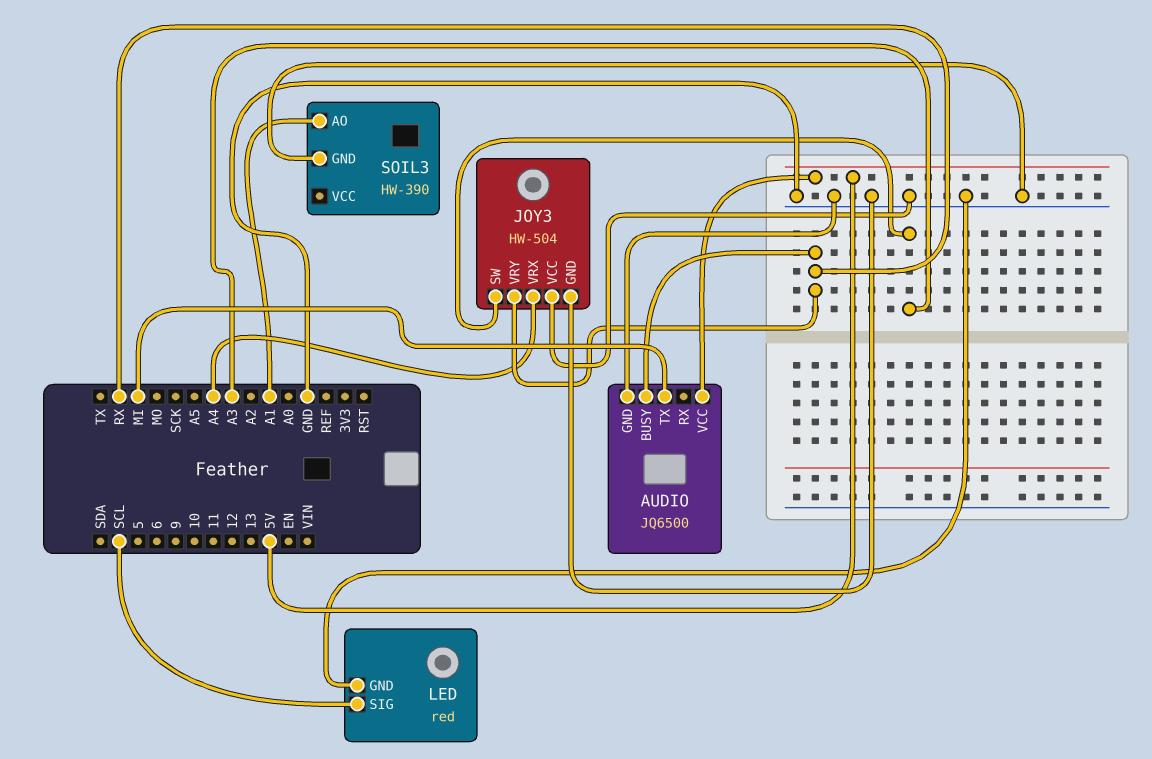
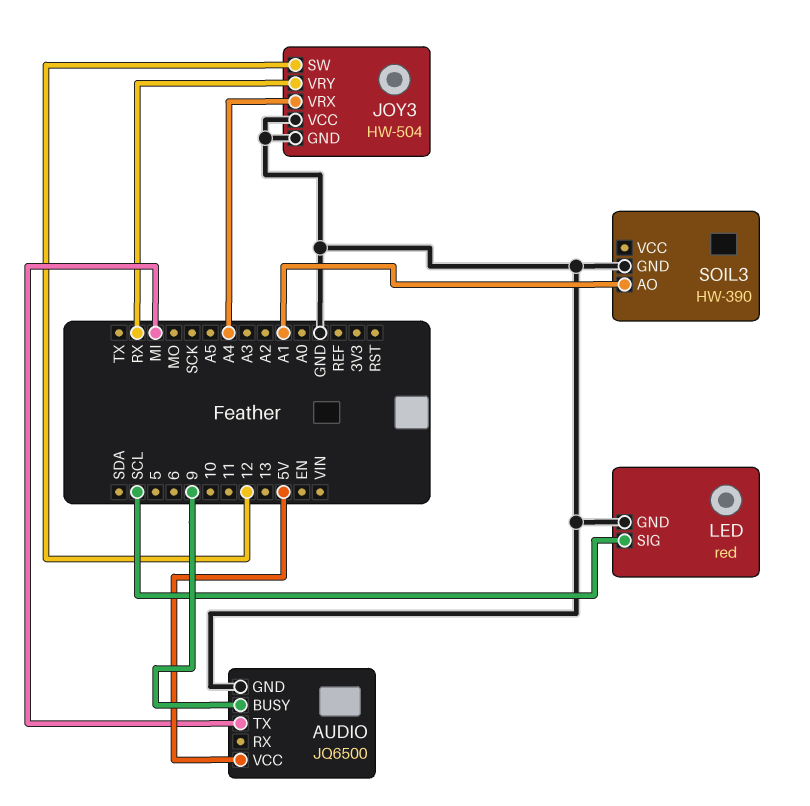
AUDIO pin BUSY: RX -> 9
JOY3 pin SW: A3 -> 12

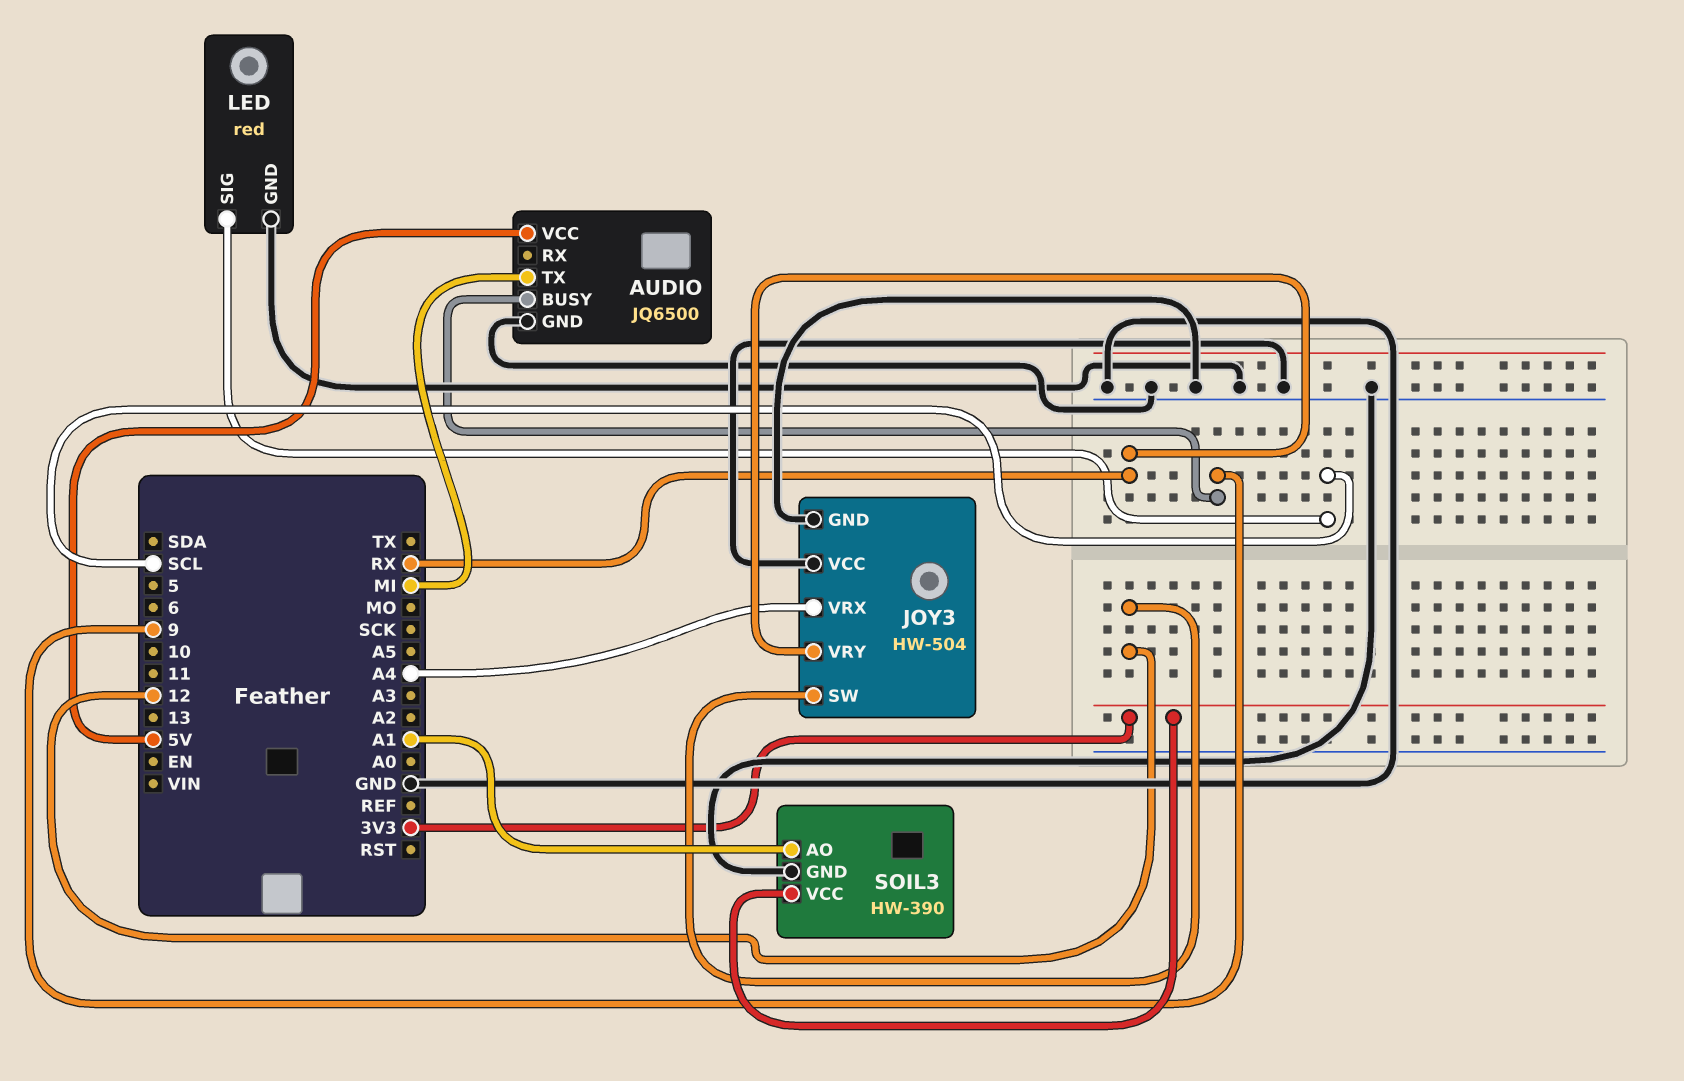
SOIL3 pin VCC: none -> 3V3

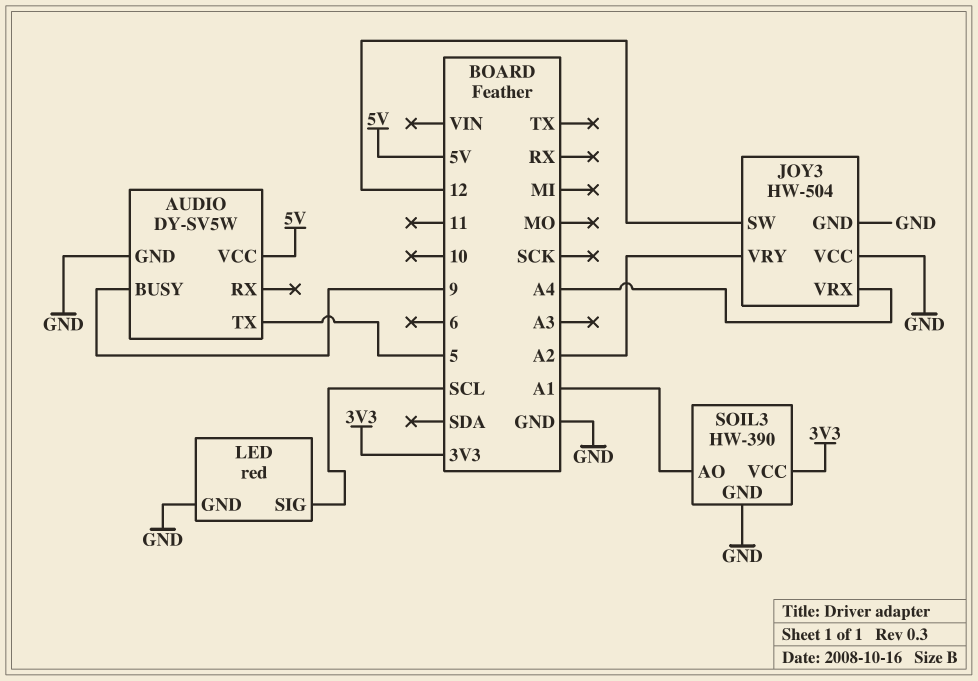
AUDIO: JQ6500 -> DY-SV5W
AUDIO pin TX: MI -> 5
JOY3 pin VRY: RX -> A2

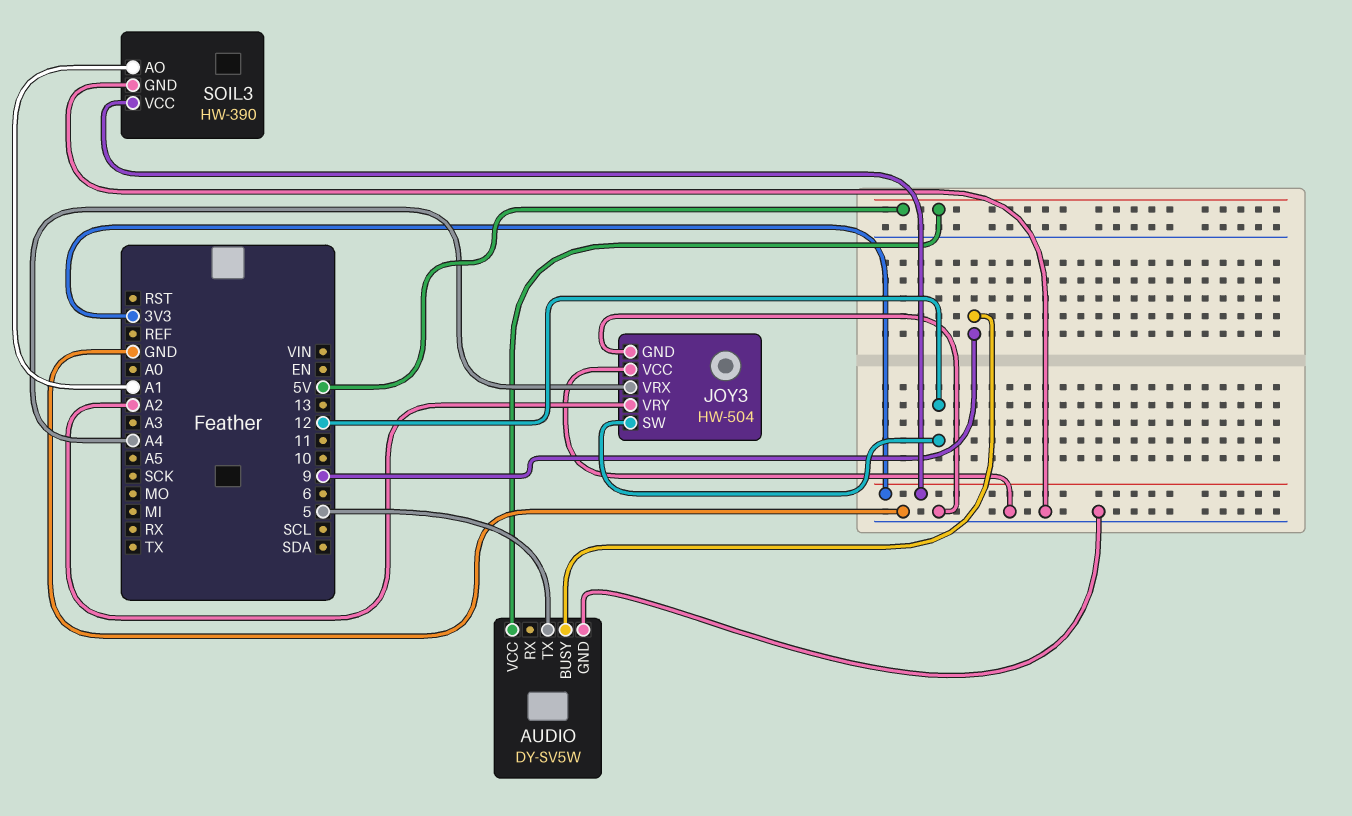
LED: red -> none
LED pin GND: GND -> none
LED pin SIG: SCL -> none

